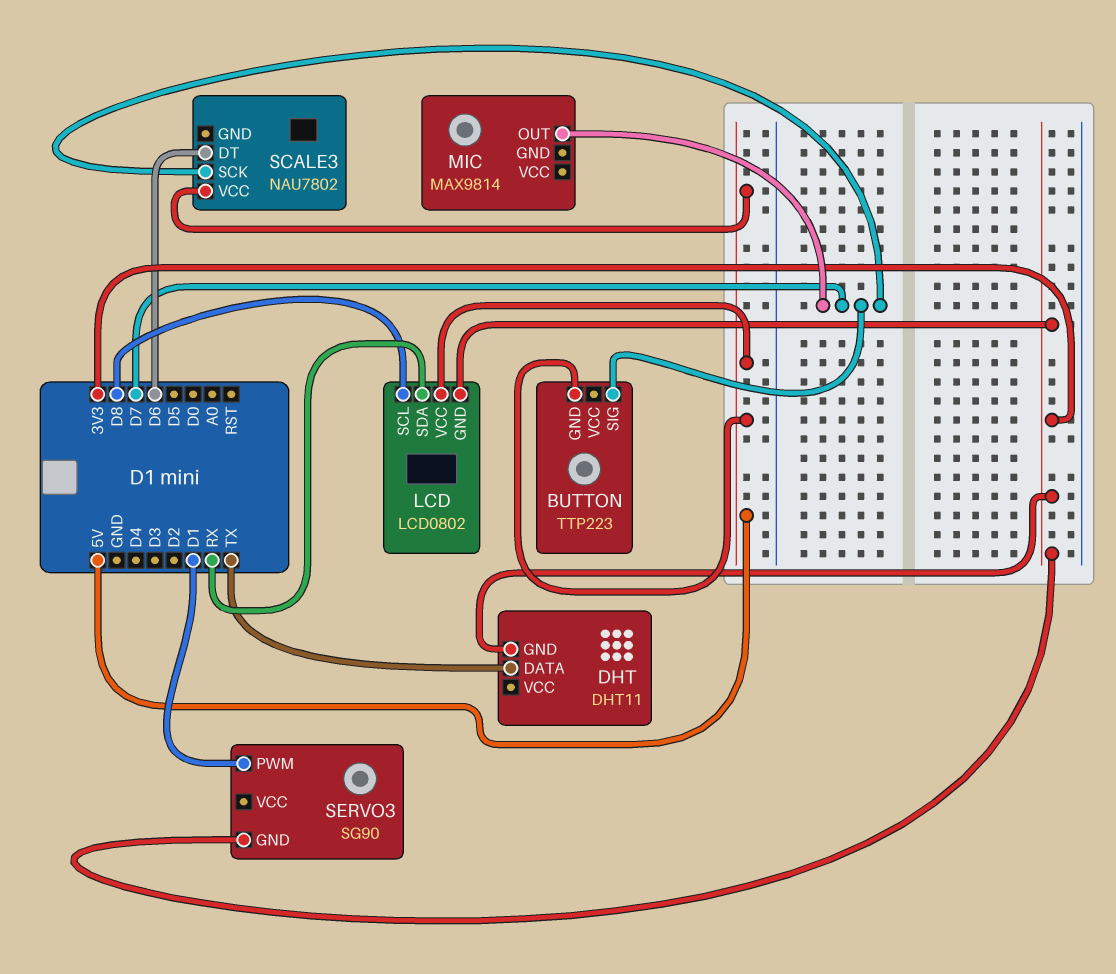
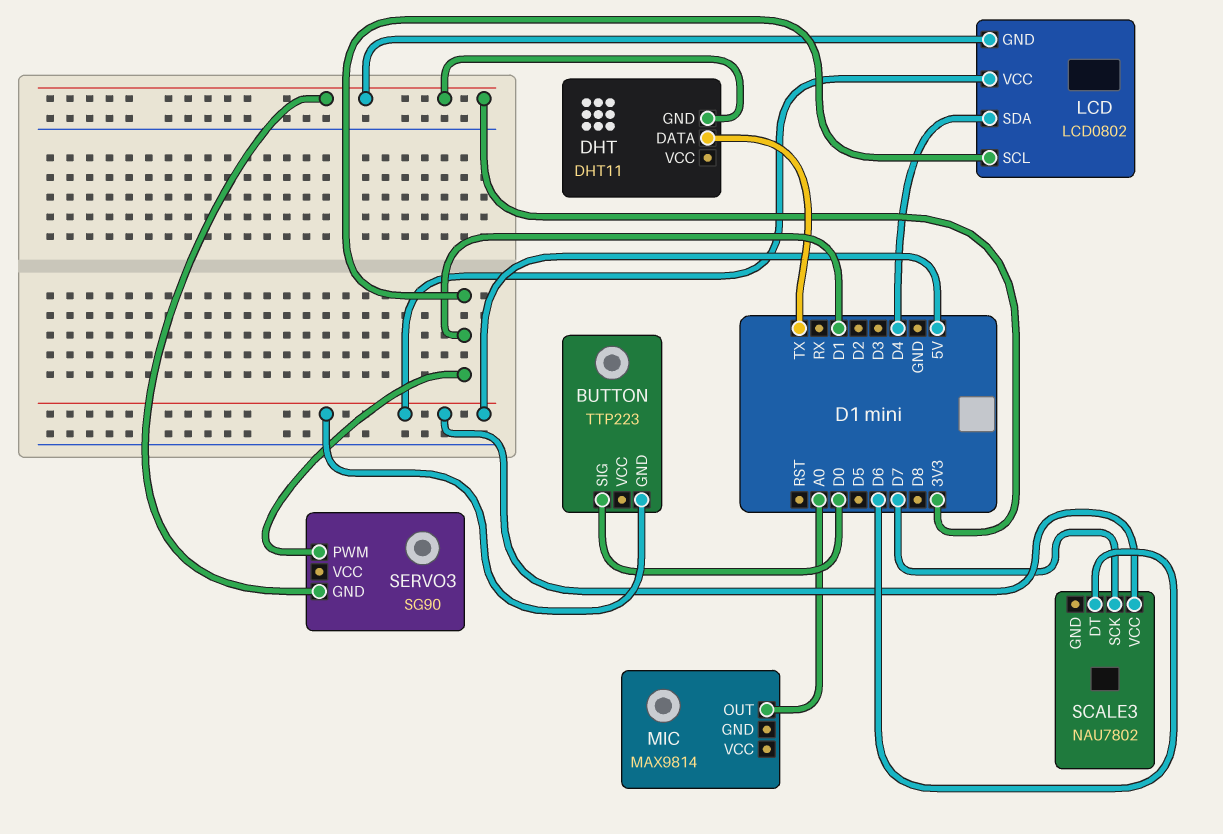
BUTTON pin SIG: D7 -> D0
LCD pin SCL: D8 -> D1
LCD pin SDA: RX -> D4
MIC pin OUT: D7 -> A0

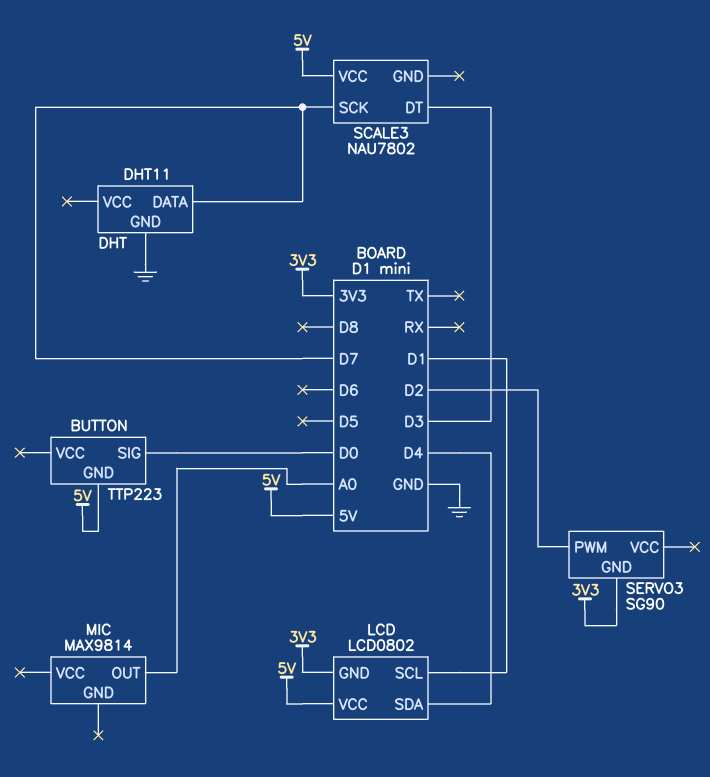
DHT pin DATA: TX -> D7
DHT pin GND: 3V3 -> GND
SCALE3 pin DT: D6 -> D3
SERVO3 pin PWM: D1 -> D2

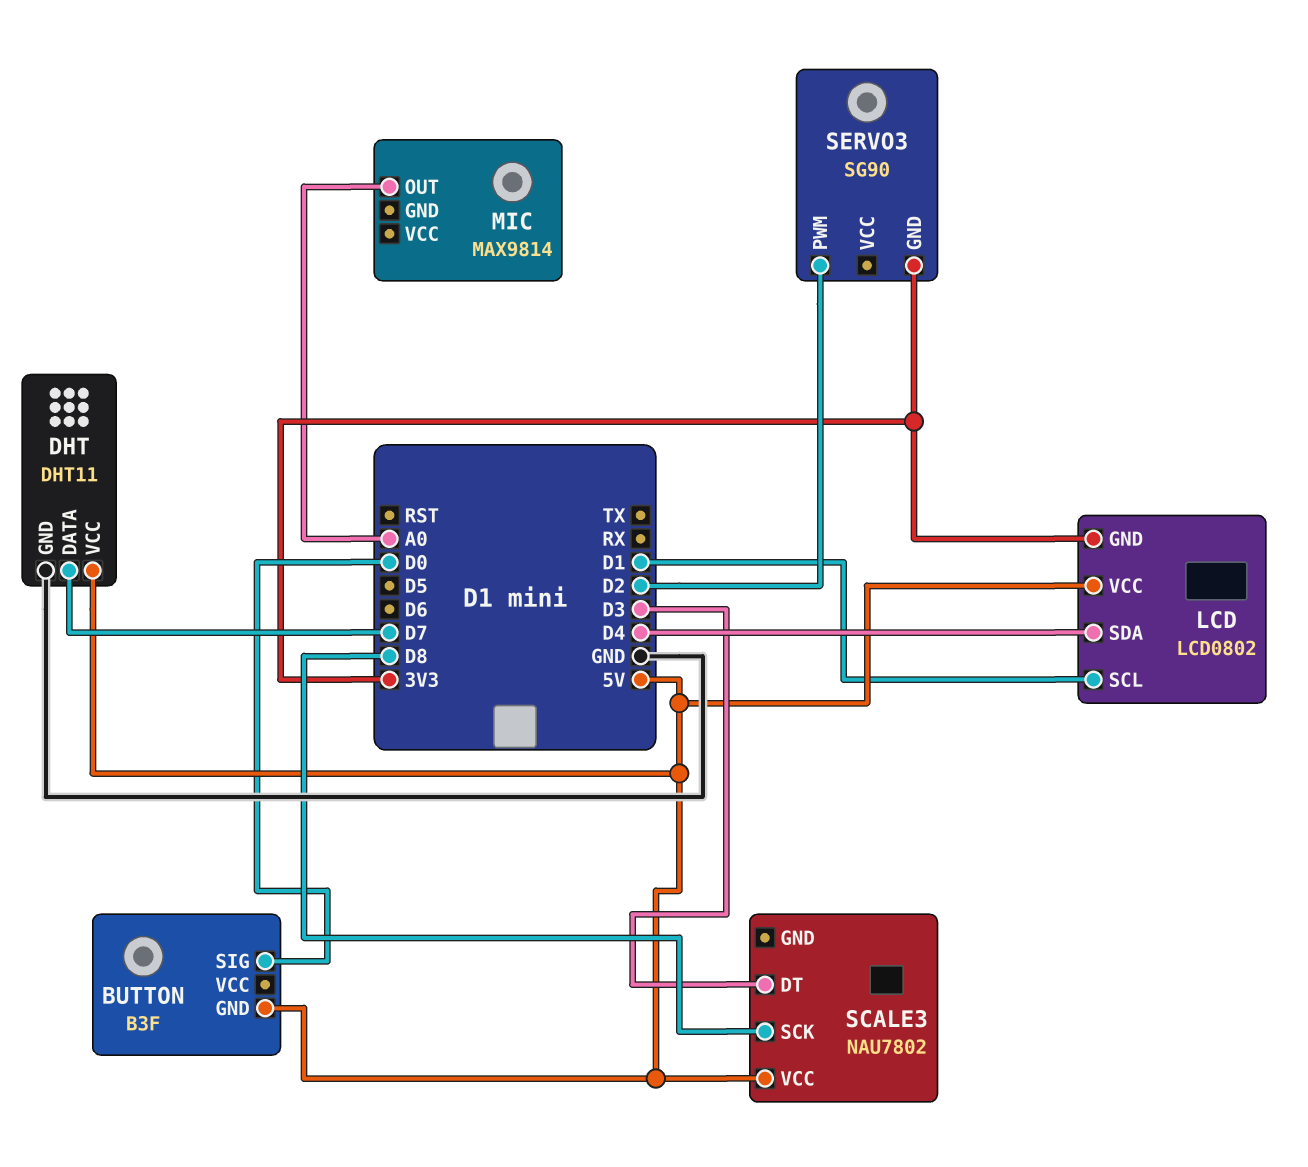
BUTTON: TTP223 -> B3F
DHT pin VCC: none -> 5V
SCALE3 pin SCK: D7 -> D8

